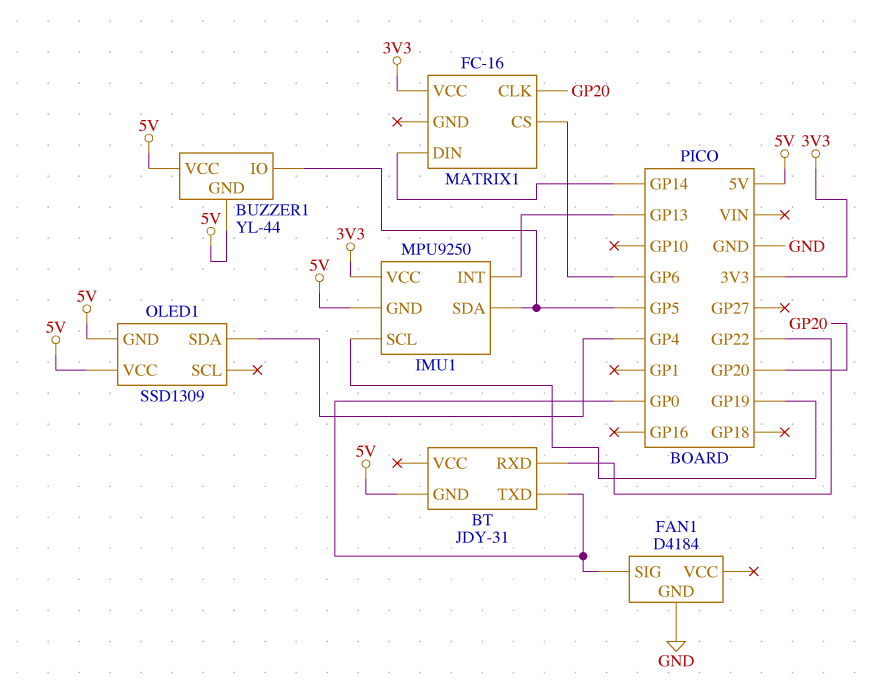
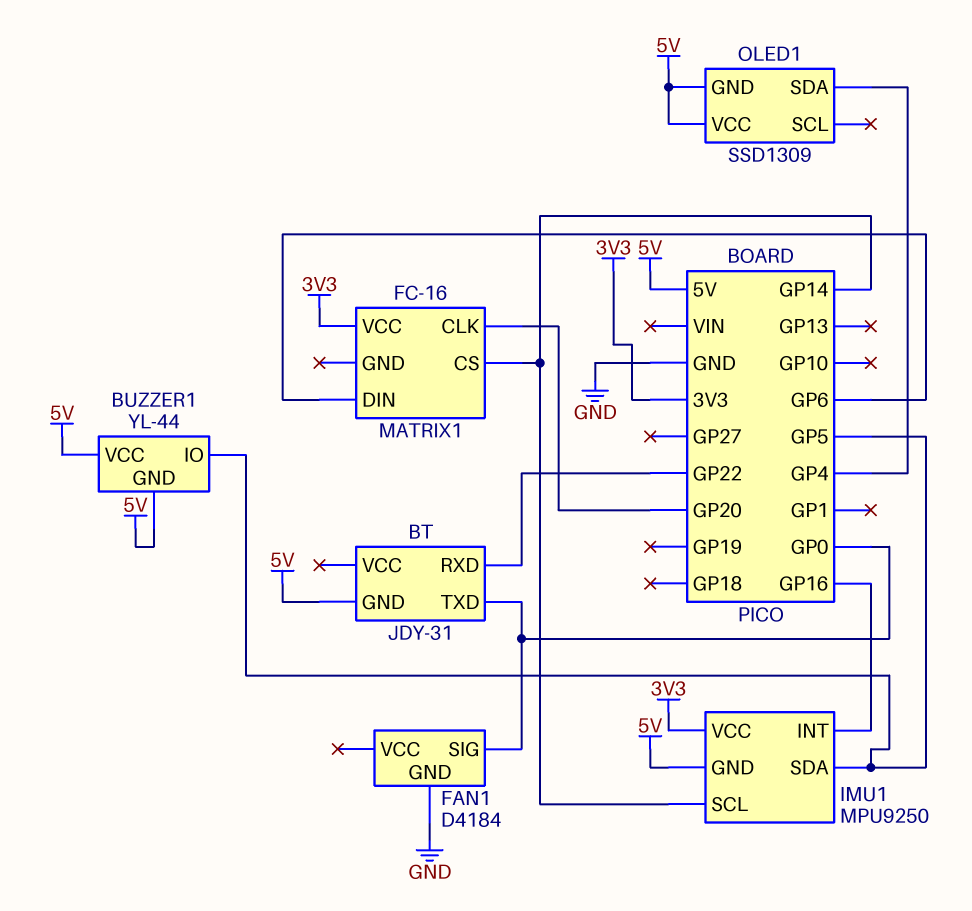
IMU1 pin INT: GP13 -> GP16
IMU1 pin SCL: GP19 -> GP14
MATRIX1 pin CS: GP6 -> GP14
MATRIX1 pin DIN: GP14 -> GP6

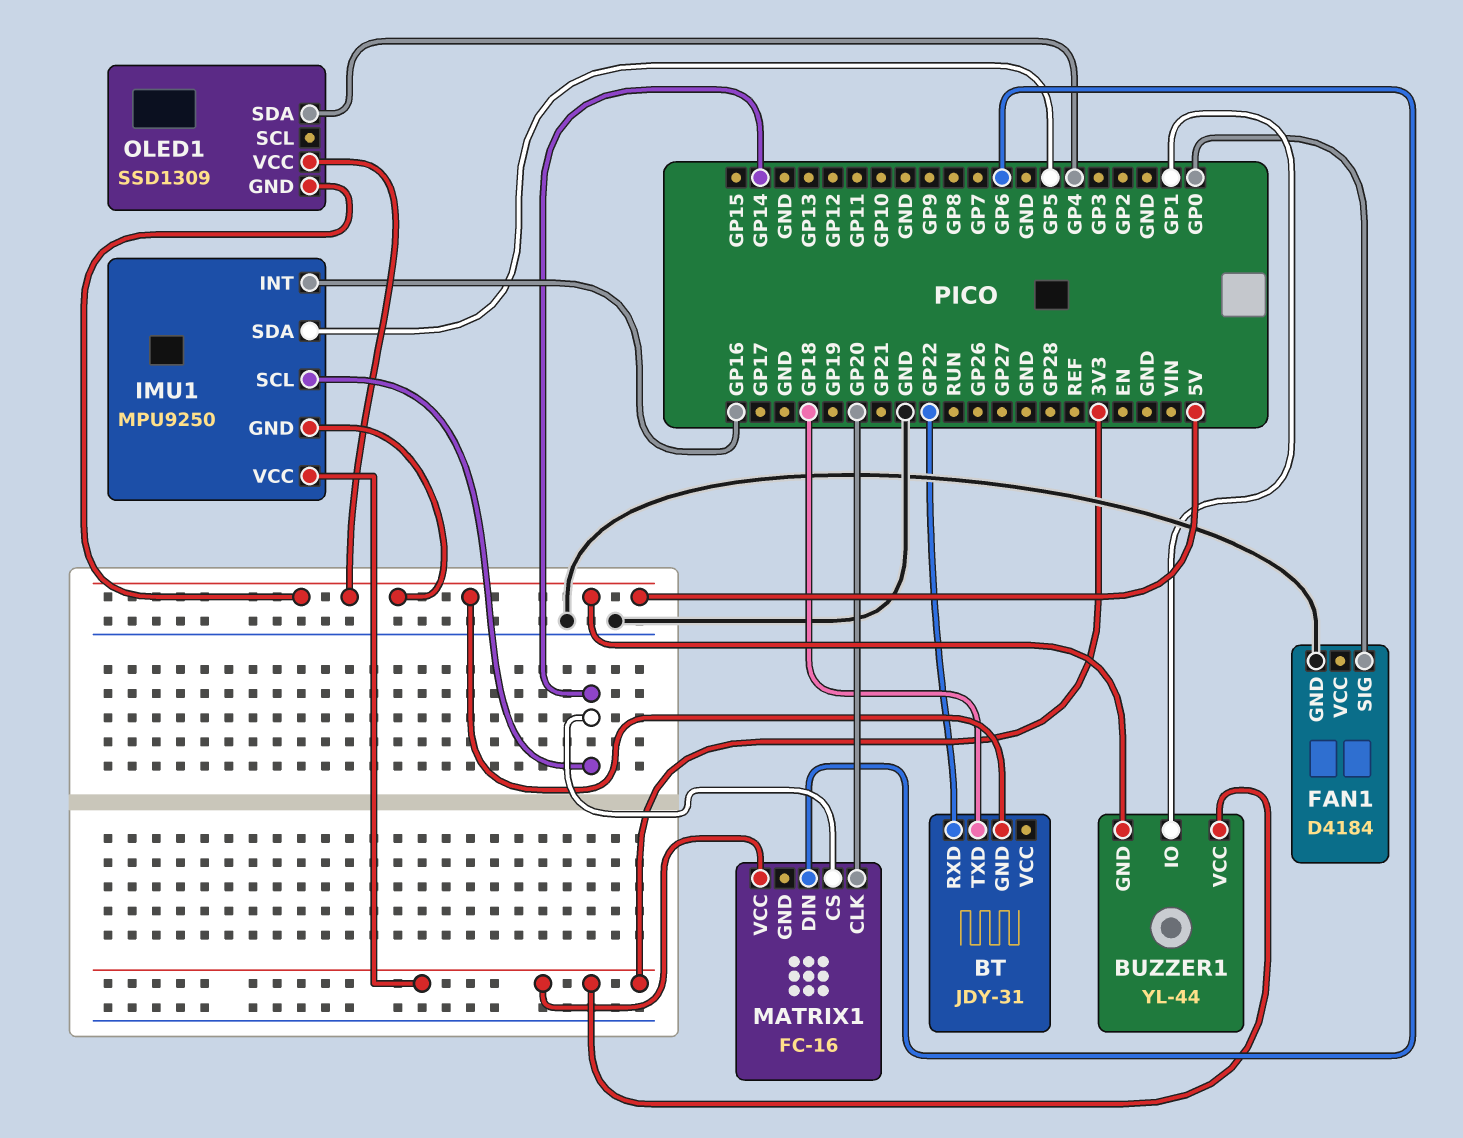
BT pin TXD: GP0 -> GP18
BUZZER1 pin IO: GP5 -> GP1
BUZZER1 pin VCC: 5V -> 3V3

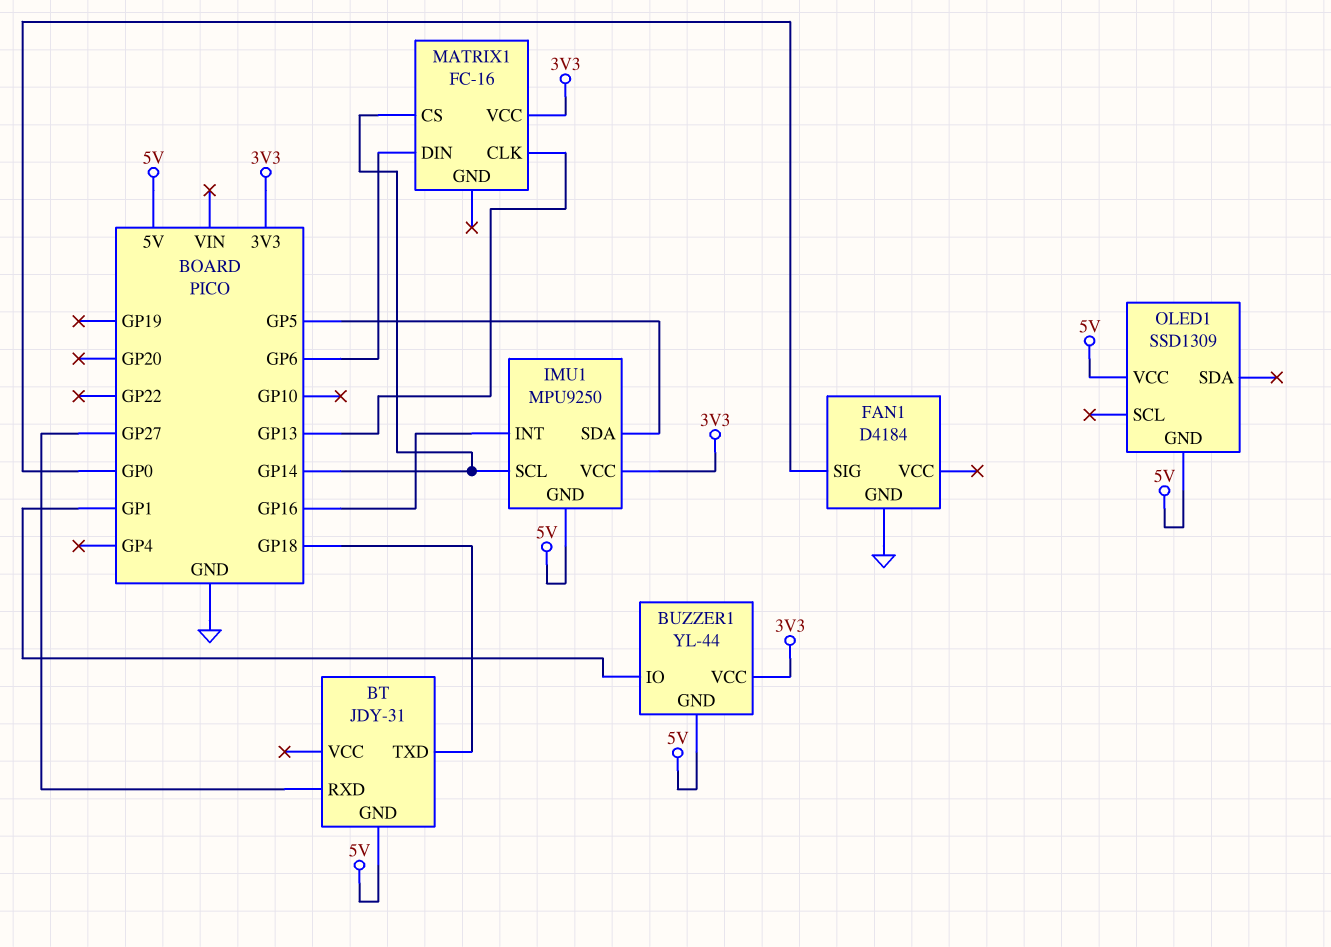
BT pin RXD: GP22 -> GP27
MATRIX1 pin CLK: GP20 -> GP13
OLED1 pin SDA: GP4 -> none

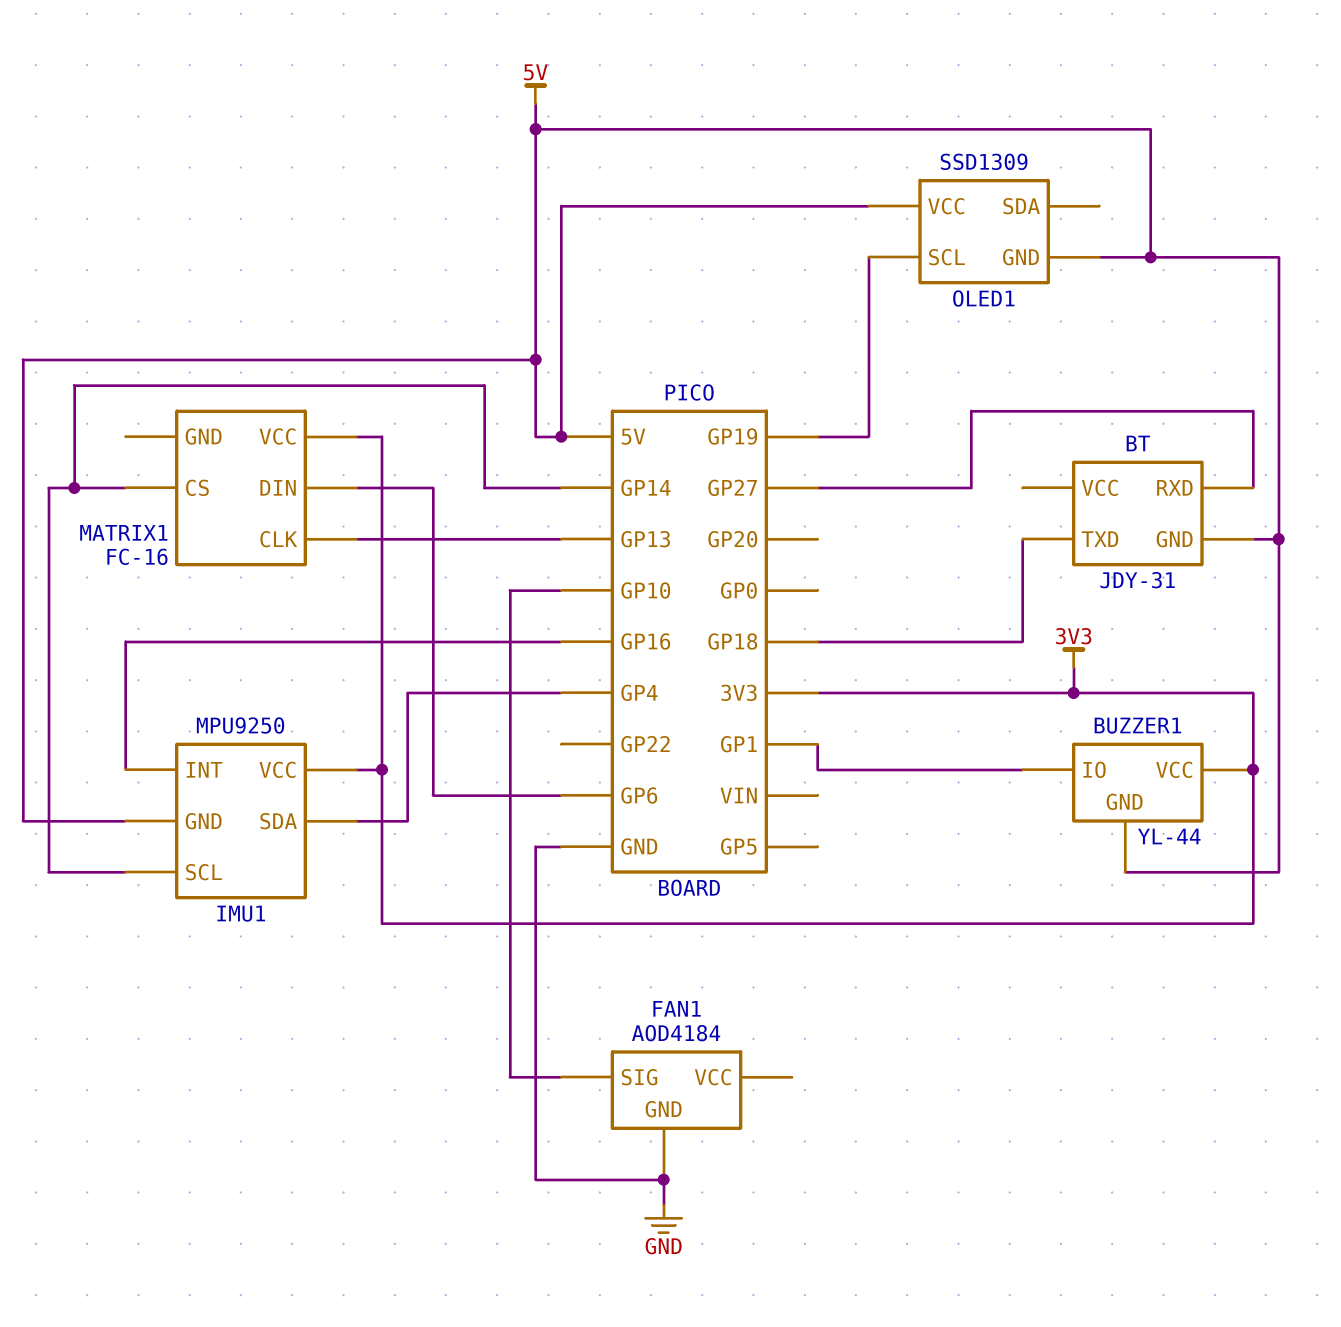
FAN1: D4184 -> AOD4184
FAN1 pin SIG: GP0 -> GP10
IMU1 pin SDA: GP5 -> GP4
OLED1 pin SCL: none -> GP19

